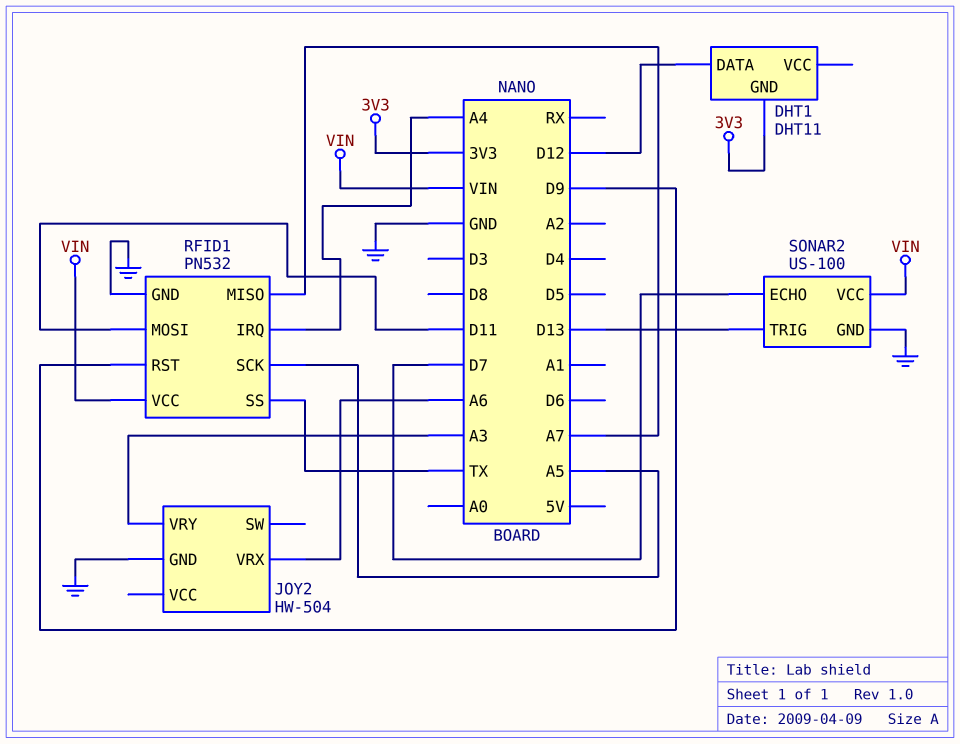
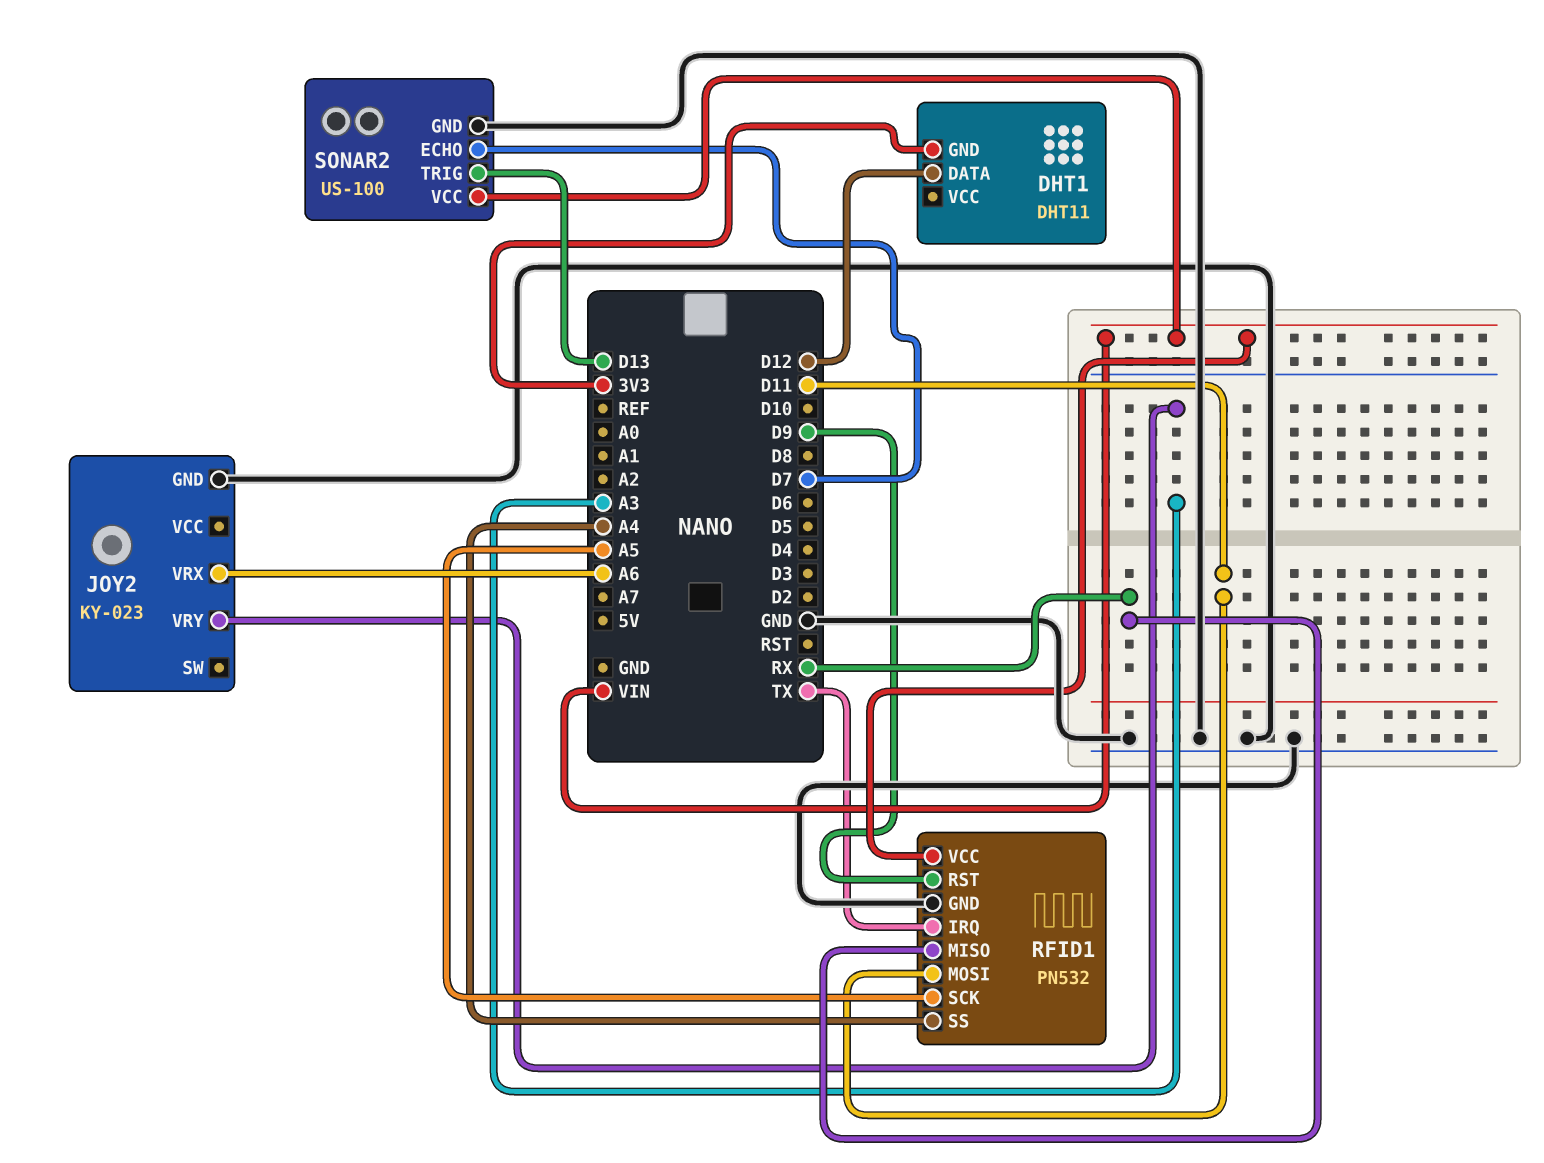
JOY2: HW-504 -> KY-023
RFID1 pin IRQ: A4 -> TX
RFID1 pin MISO: A7 -> RX
RFID1 pin SS: TX -> A4

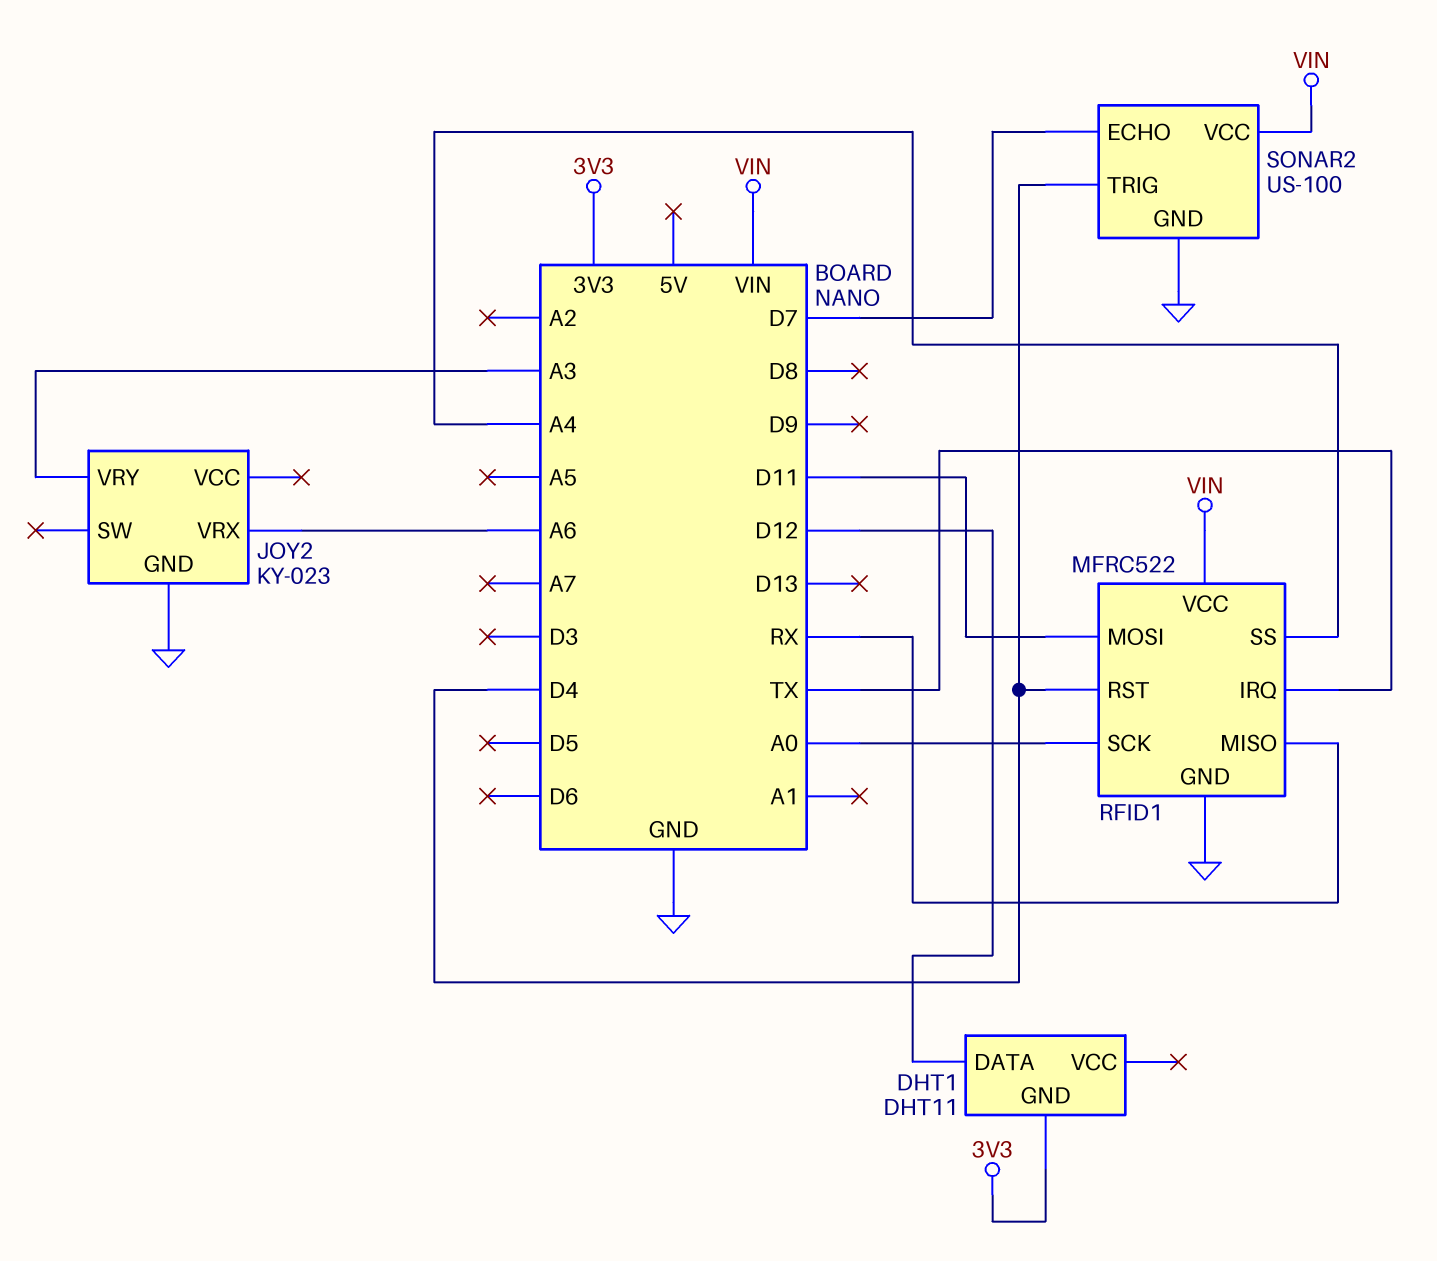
RFID1: PN532 -> MFRC522
RFID1 pin RST: D9 -> D4
RFID1 pin SCK: A5 -> A0
SONAR2 pin TRIG: D13 -> D4

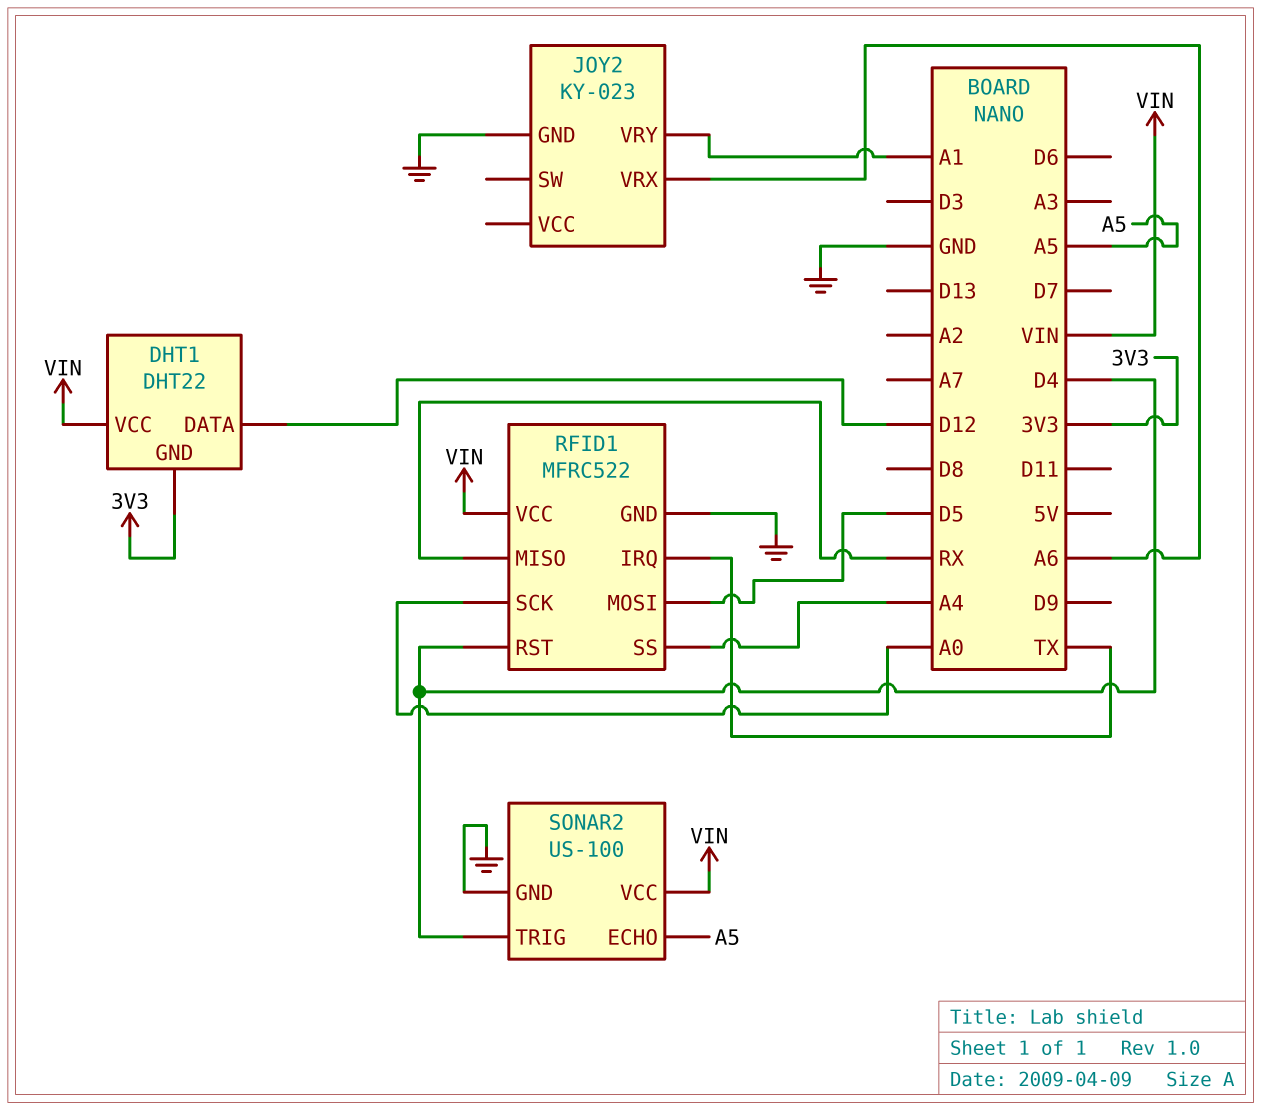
DHT1: DHT11 -> DHT22
DHT1 pin VCC: none -> VIN
JOY2 pin VRY: A3 -> A1
RFID1 pin MOSI: D11 -> D5
SONAR2 pin ECHO: D7 -> A5

